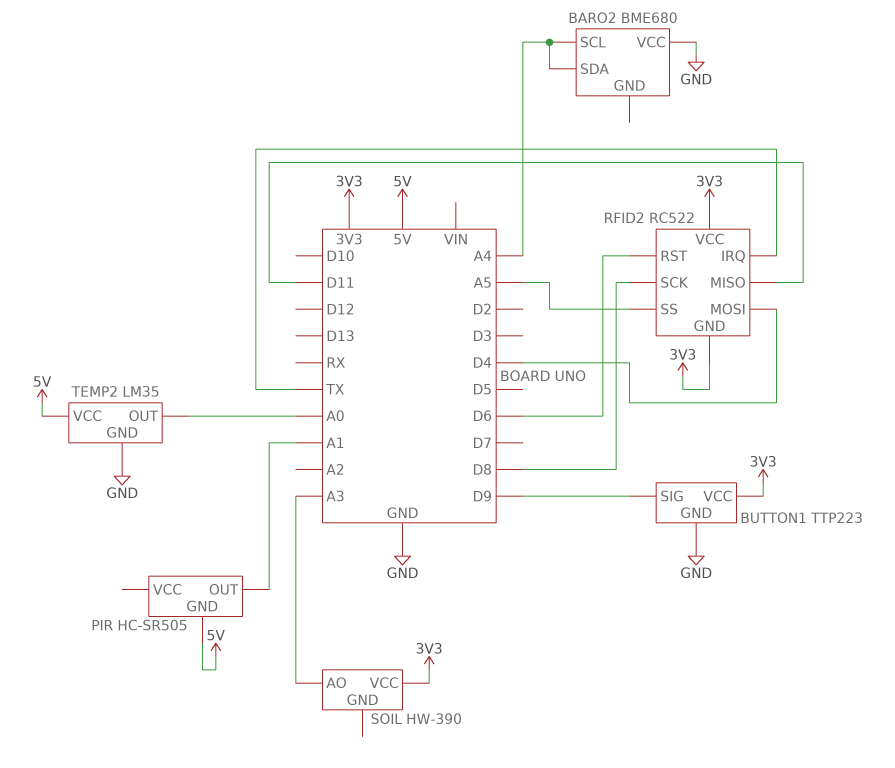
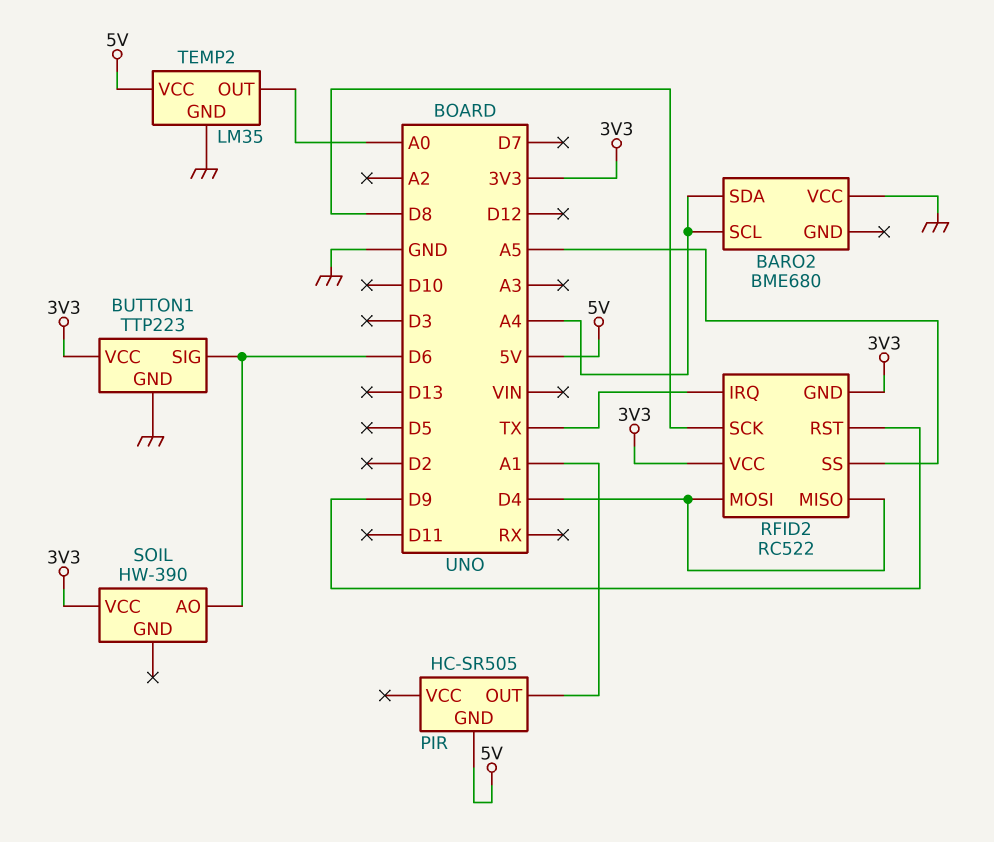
BUTTON1 pin SIG: D9 -> D6
RFID2 pin MISO: D11 -> D4
RFID2 pin RST: D6 -> D9
SOIL pin AO: A3 -> D6

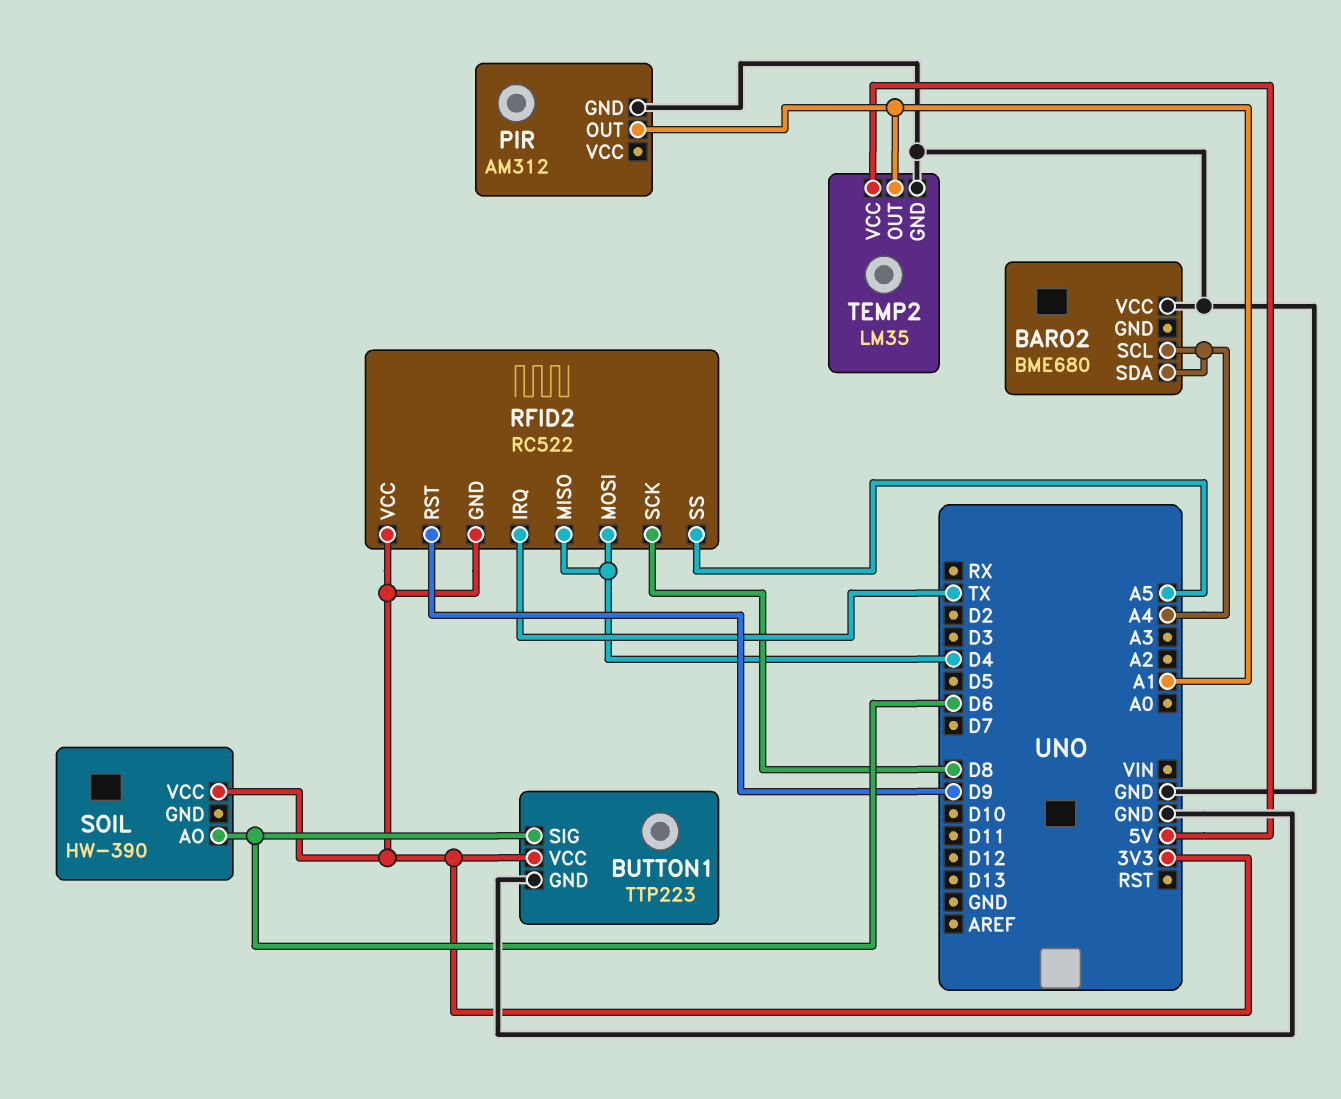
PIR: HC-SR505 -> AM312
PIR pin GND: 5V -> GND
TEMP2 pin OUT: A0 -> A1

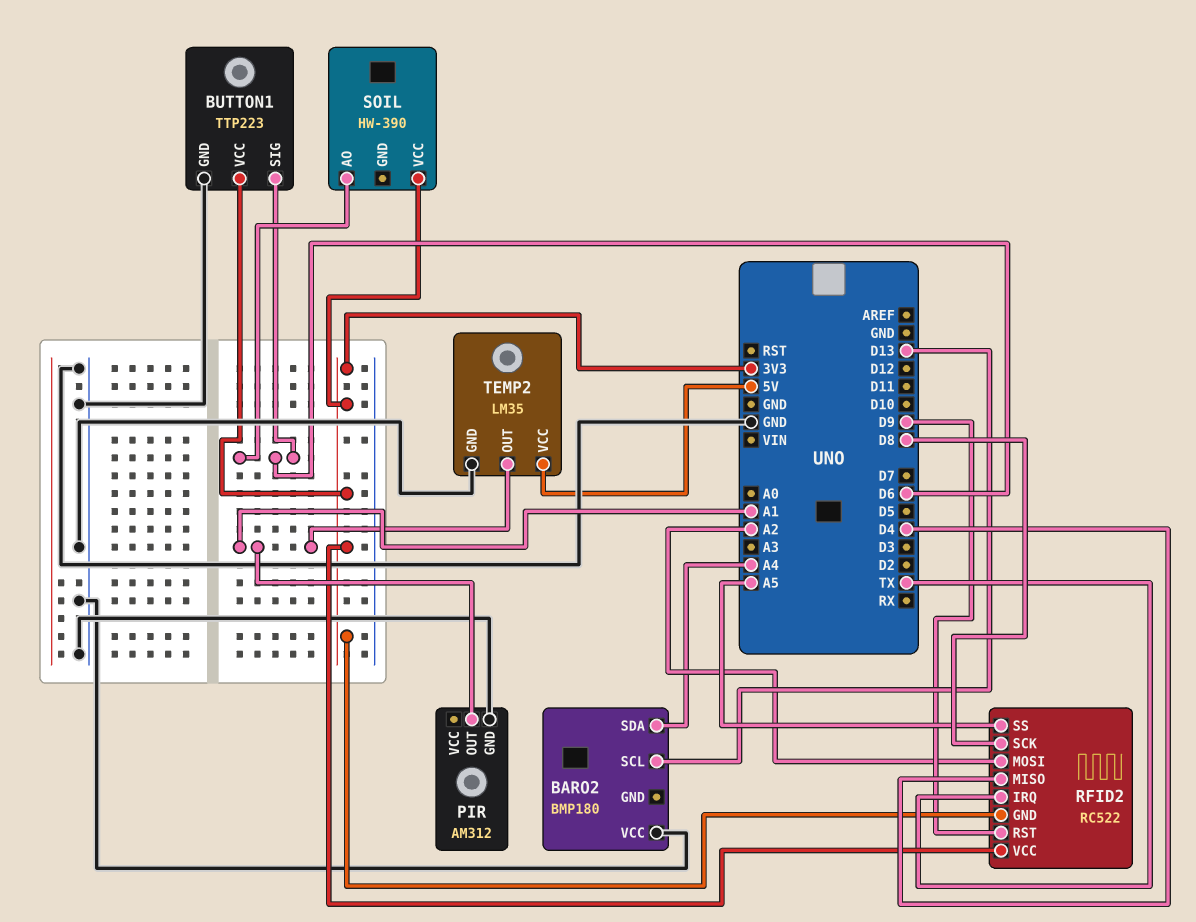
BARO2: BME680 -> BMP180
BARO2 pin SCL: A4 -> D13
RFID2 pin MOSI: D4 -> A2

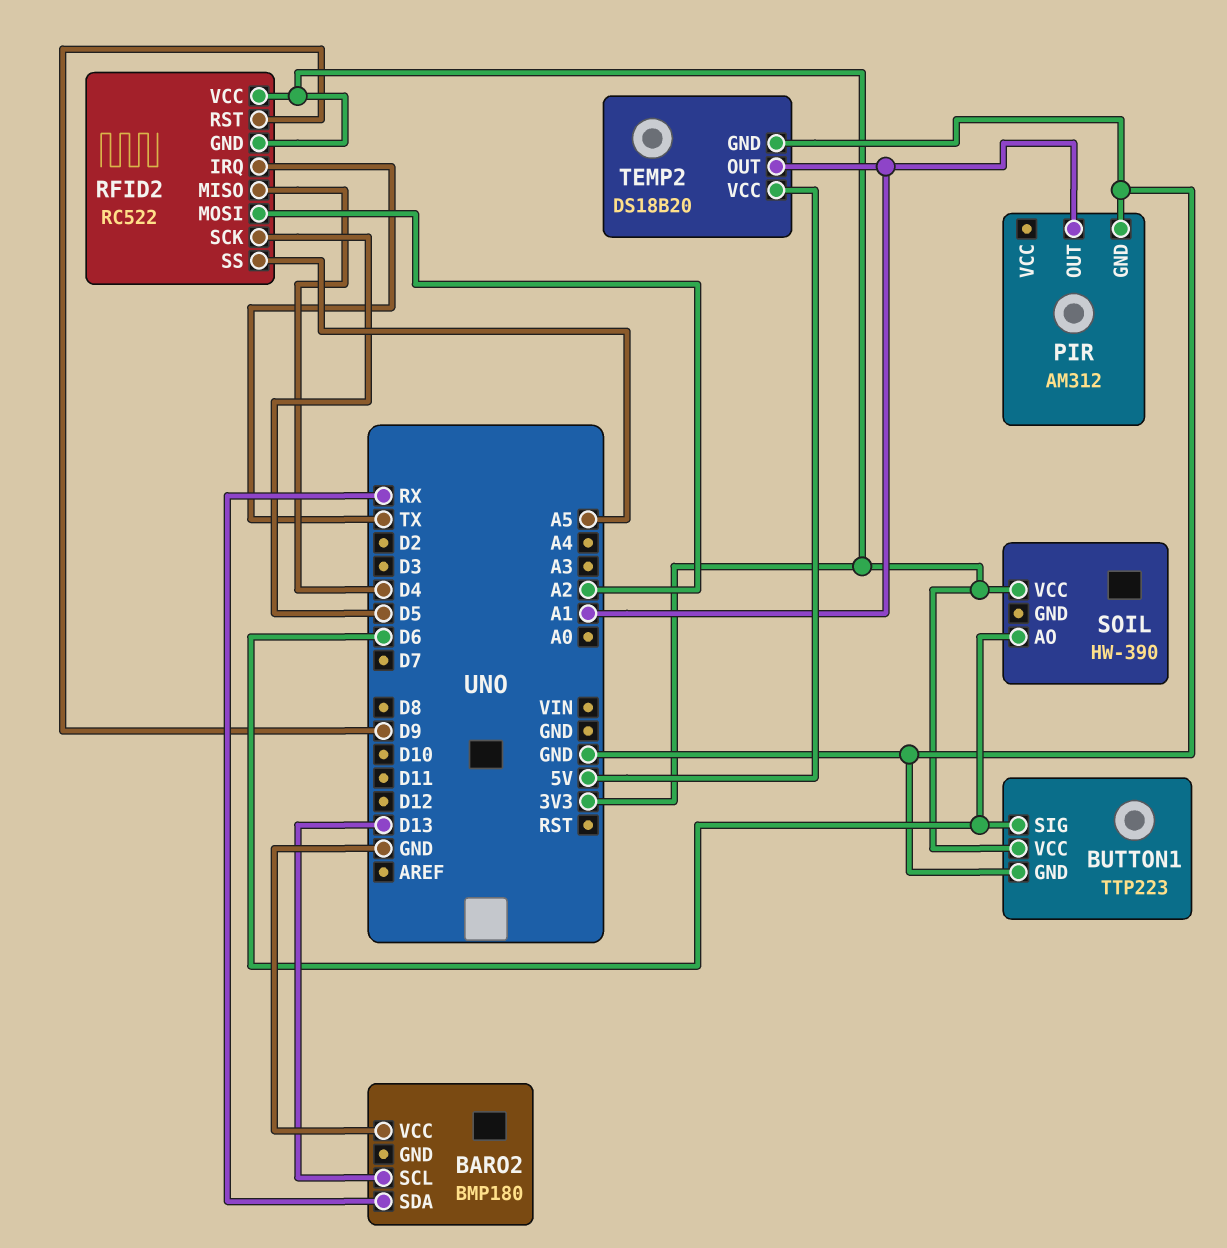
BARO2 pin SDA: A4 -> RX
RFID2 pin SCK: D8 -> D5
TEMP2: LM35 -> DS18B20

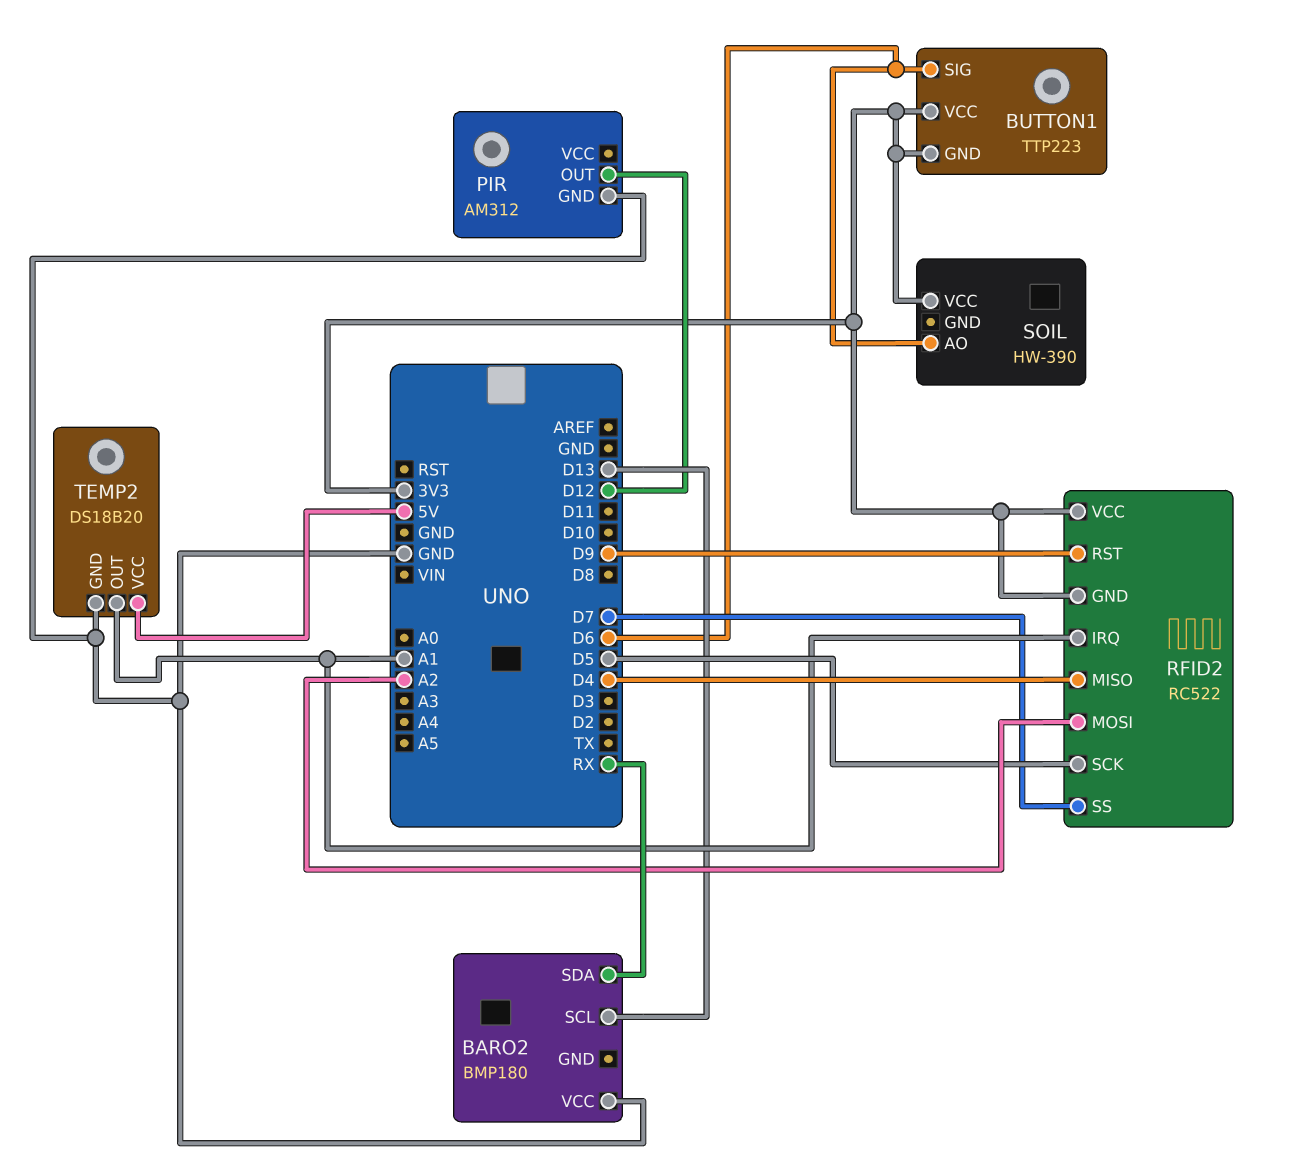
BUTTON1 pin GND: GND -> 3V3
PIR pin OUT: A1 -> D12
RFID2 pin IRQ: TX -> A1
RFID2 pin SS: A5 -> D7

